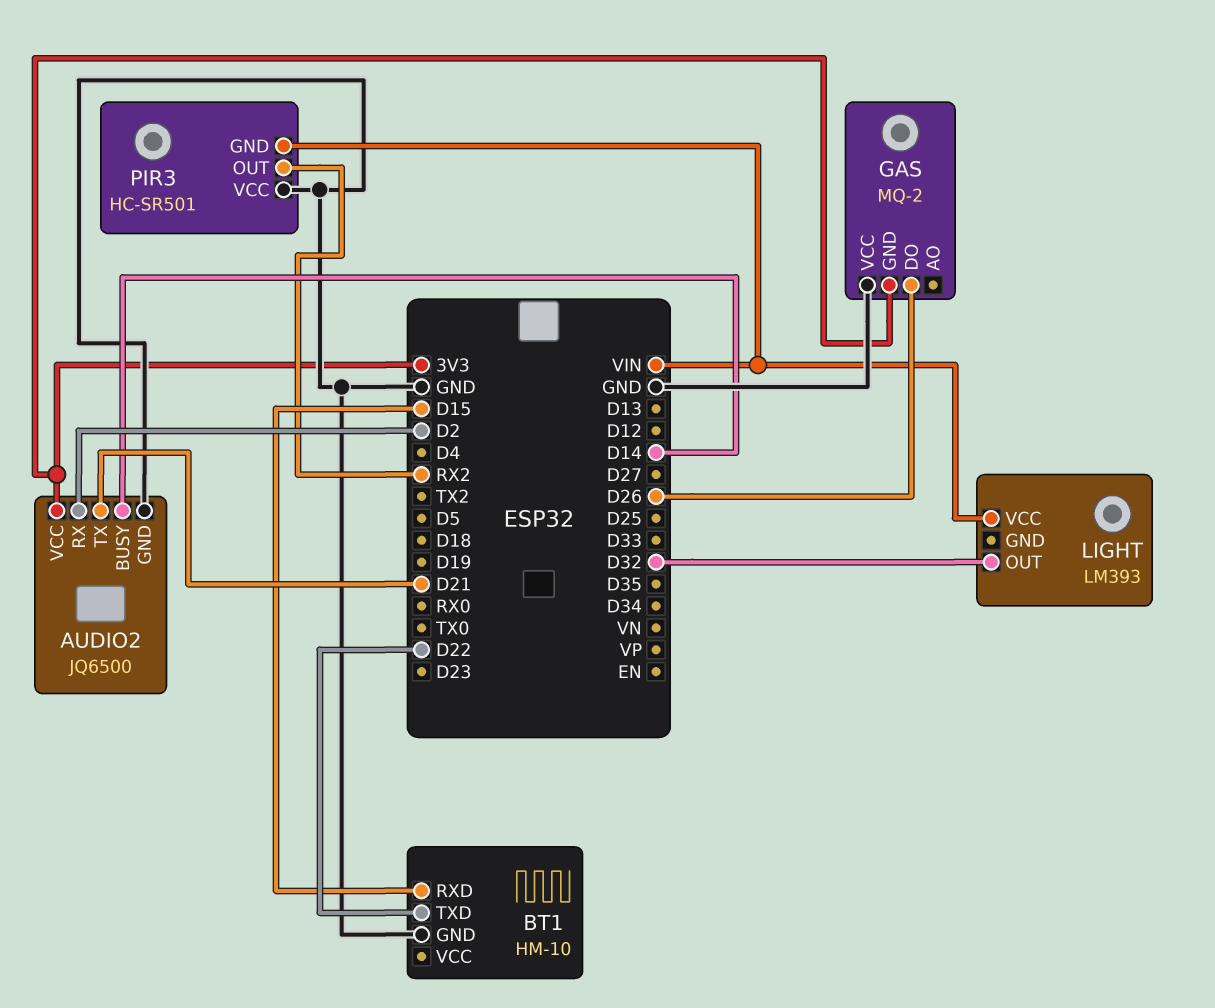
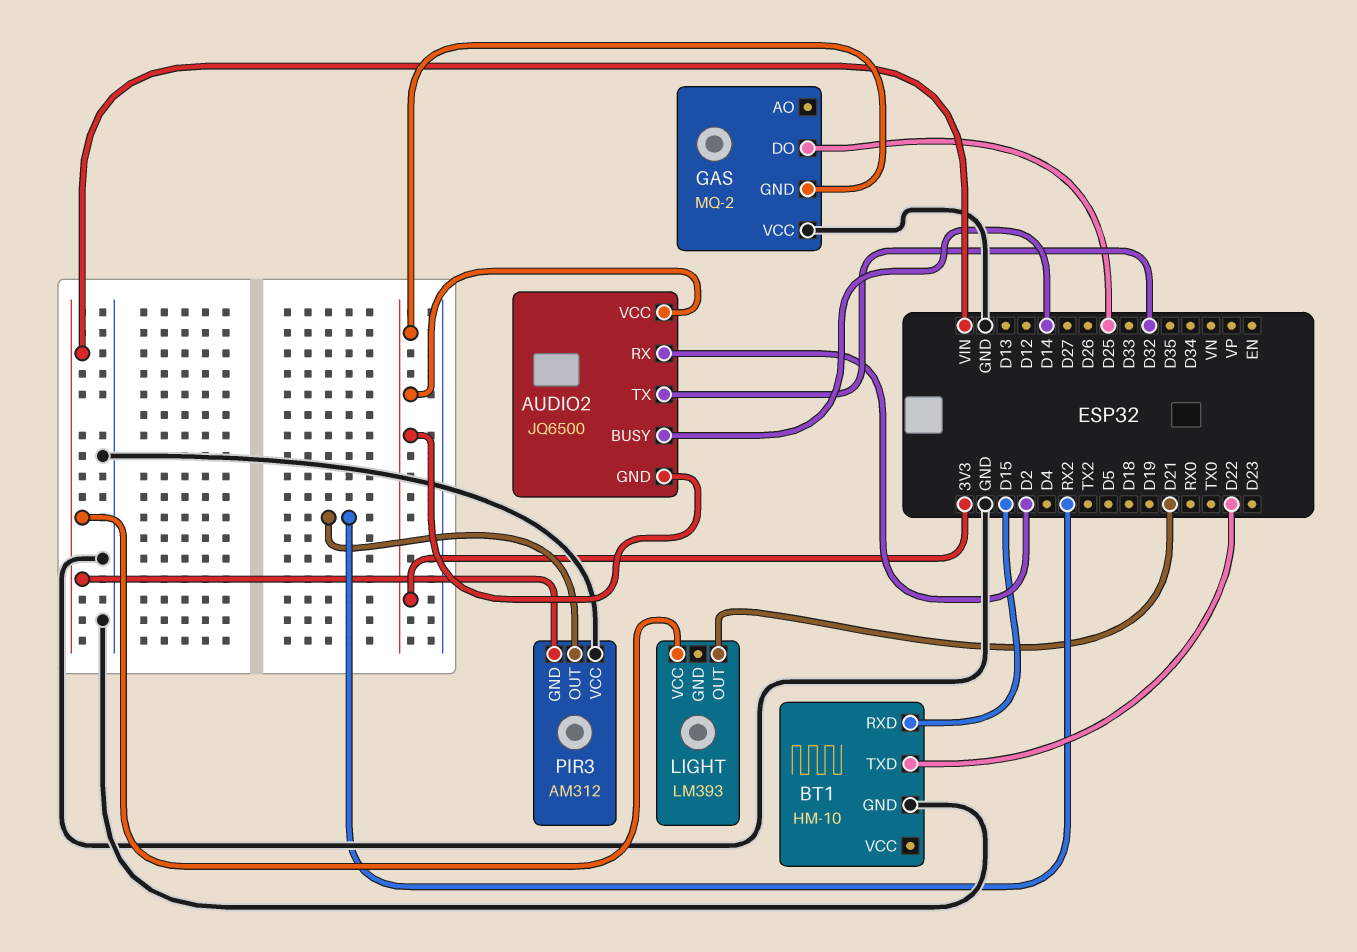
AUDIO2 pin GND: GND -> 3V3
AUDIO2 pin TX: D21 -> D32
GAS pin DO: D26 -> D25
LIGHT pin OUT: D32 -> D21
PIR3: HC-SR501 -> AM312

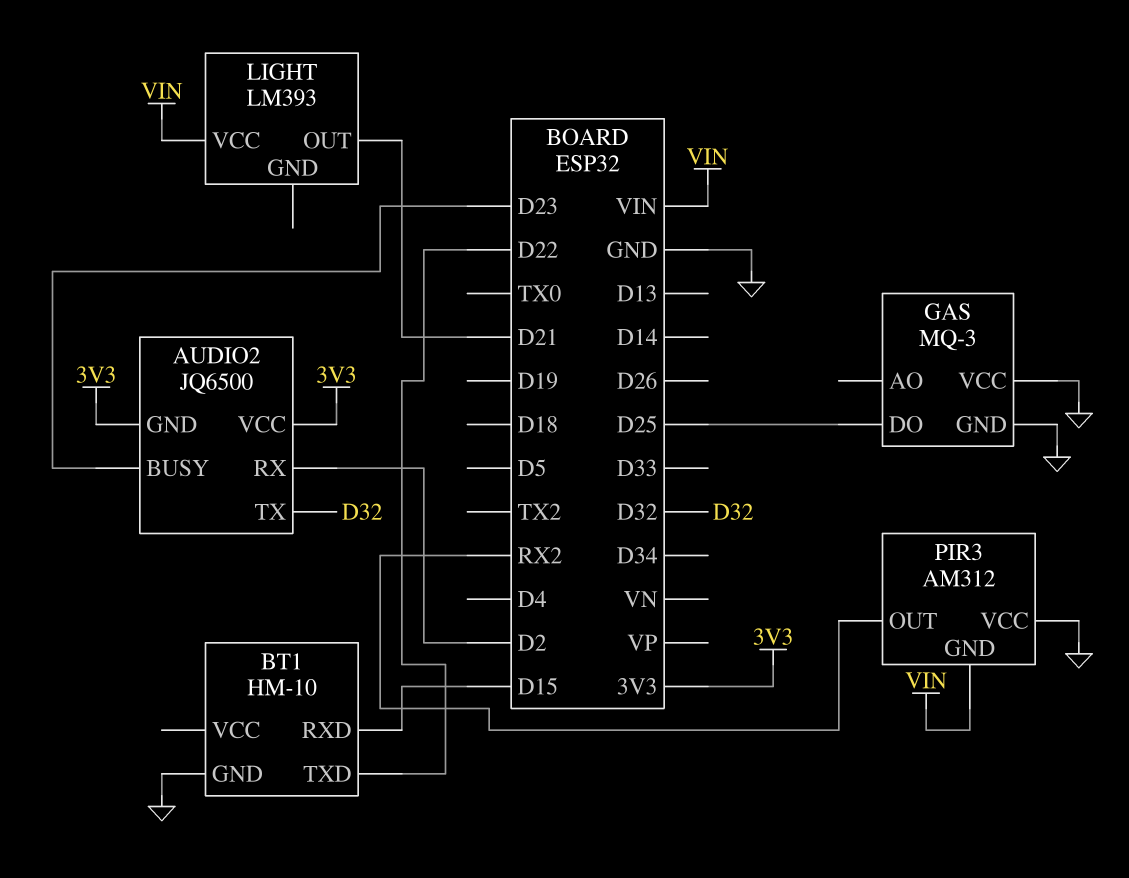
AUDIO2 pin BUSY: D14 -> D23
GAS: MQ-2 -> MQ-3
GAS pin GND: 3V3 -> GND

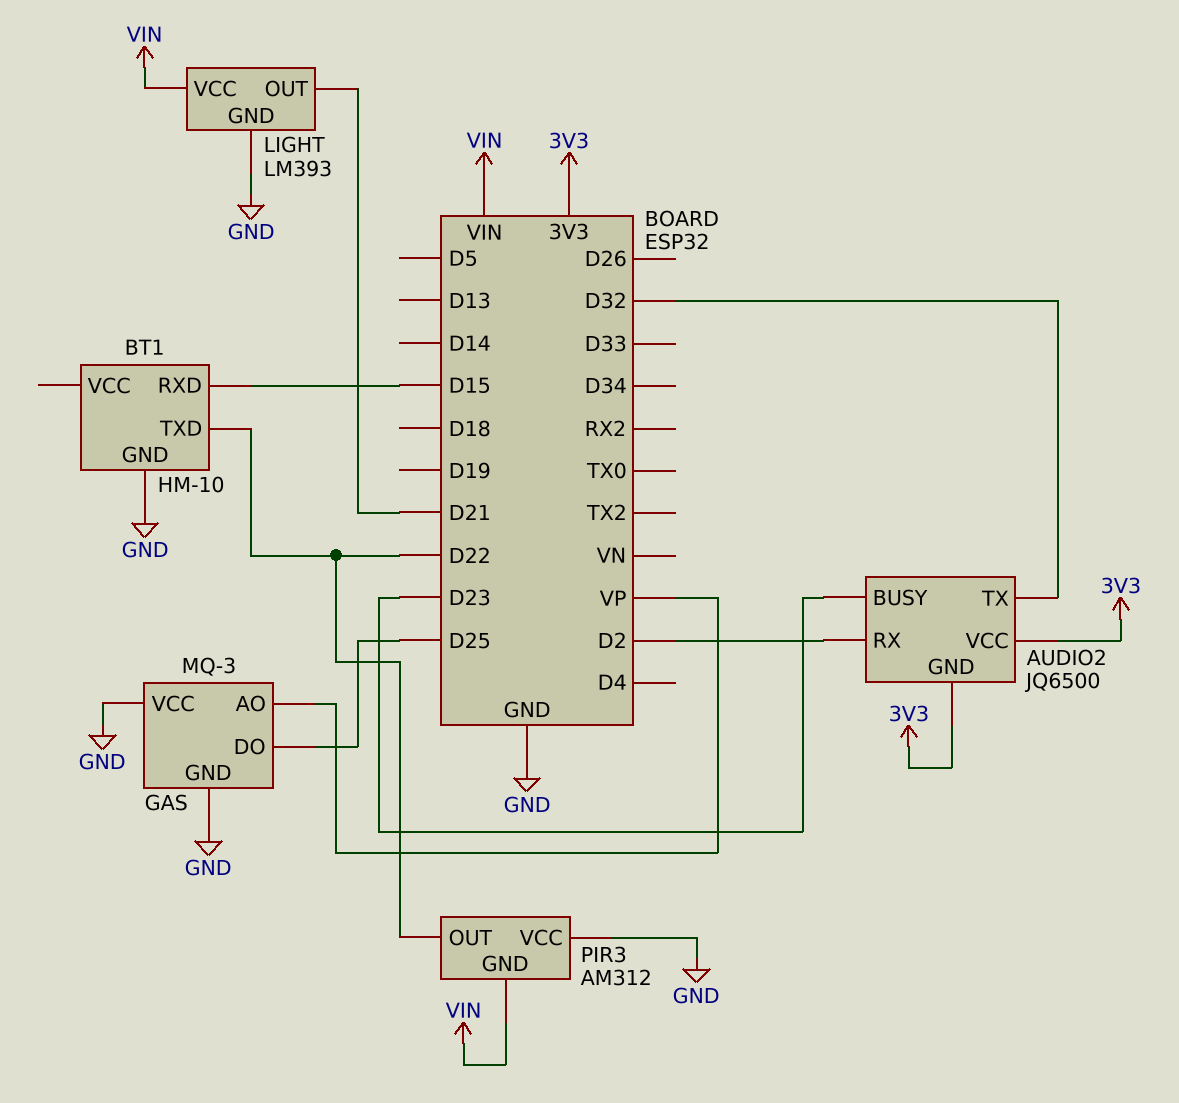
GAS pin AO: none -> VP
LIGHT pin GND: none -> GND
PIR3 pin OUT: RX2 -> D22

